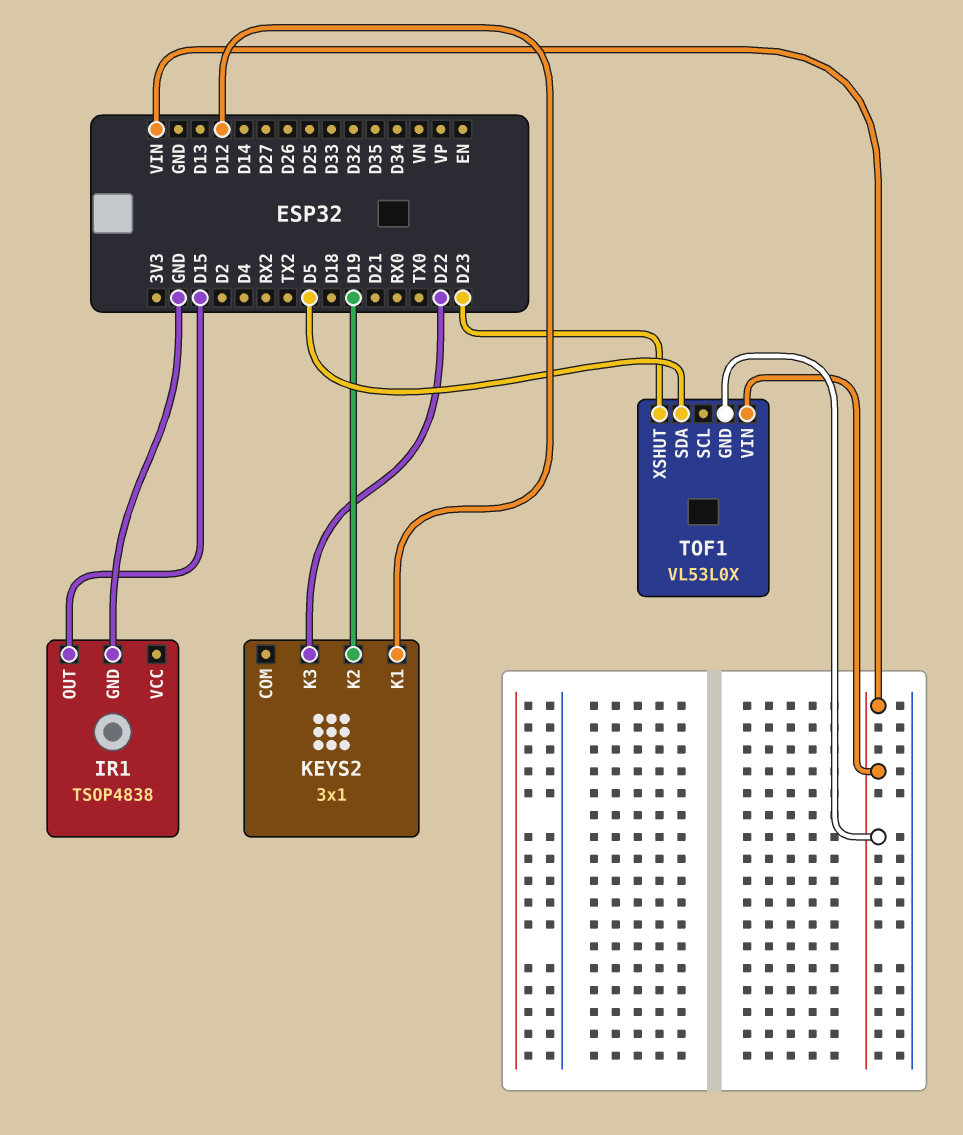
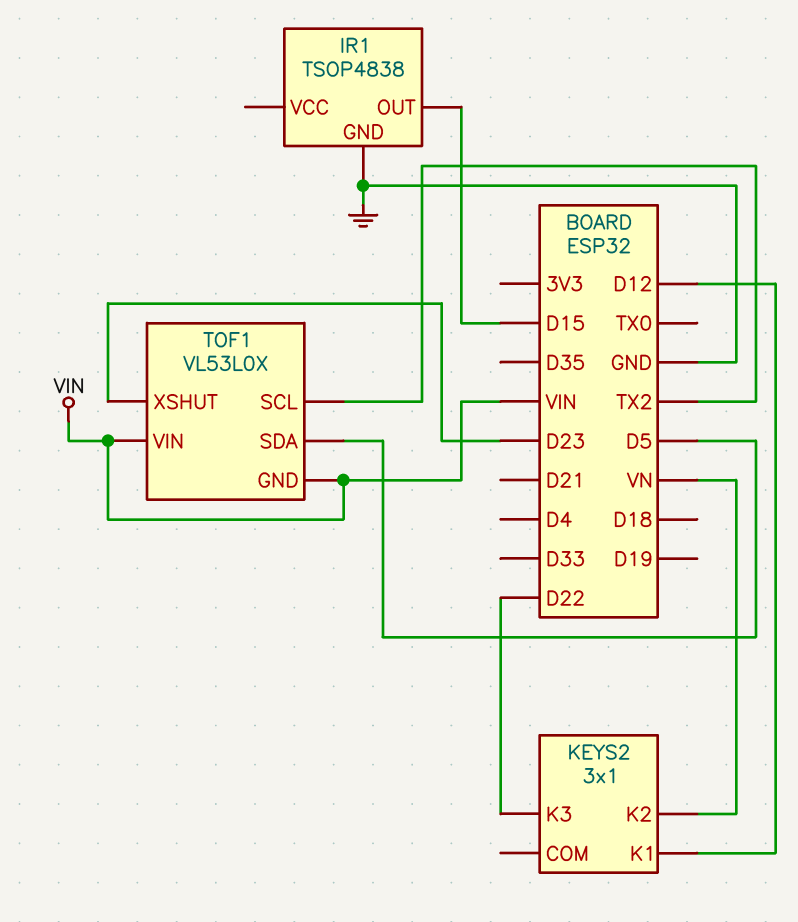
KEYS2 pin K2: D19 -> VN
TOF1 pin SCL: none -> TX2

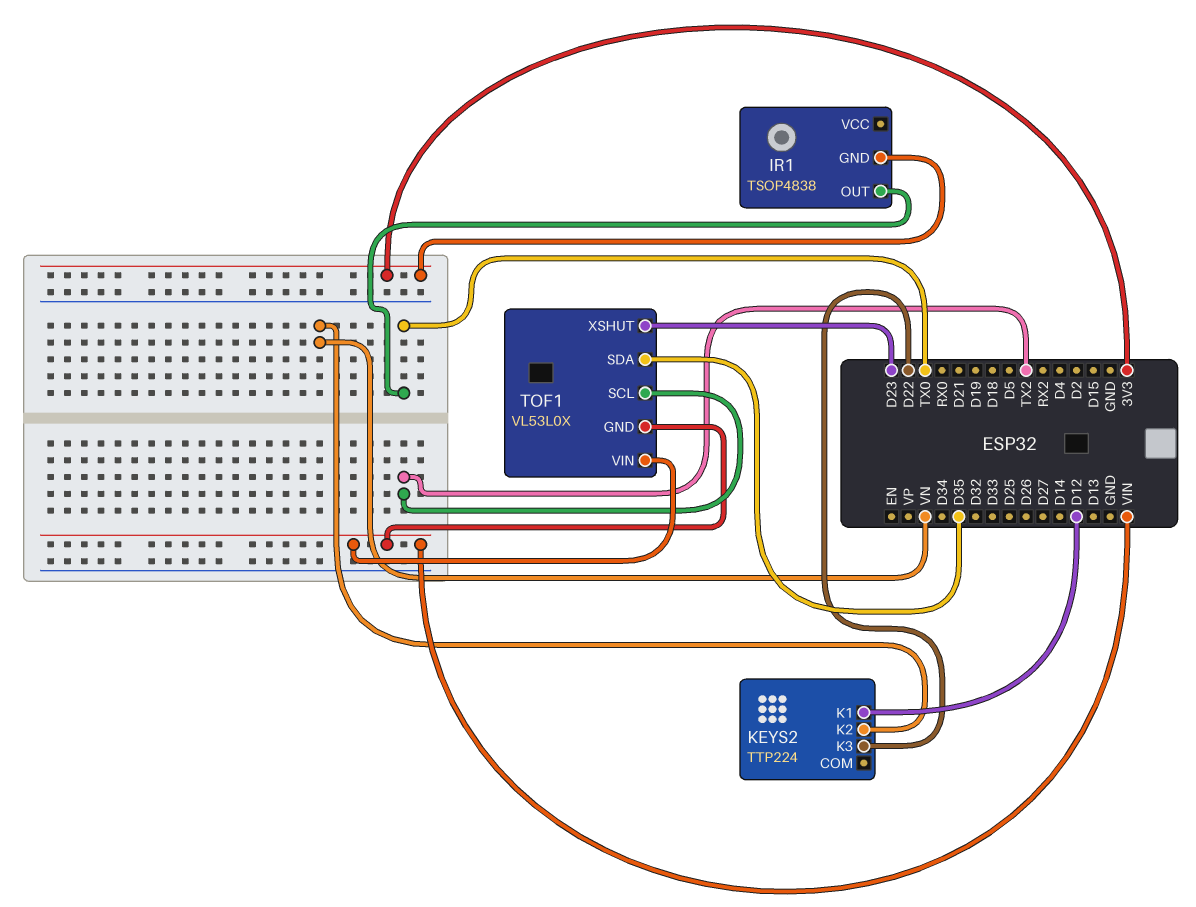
IR1 pin GND: GND -> 3V3
IR1 pin OUT: D15 -> TX0
KEYS2: 3x1 -> TTP224
TOF1 pin SDA: D5 -> D35

